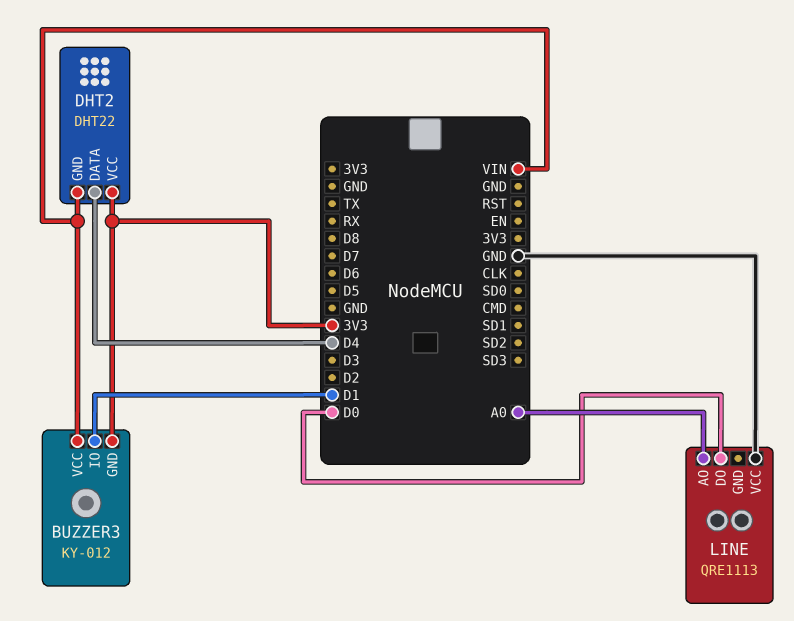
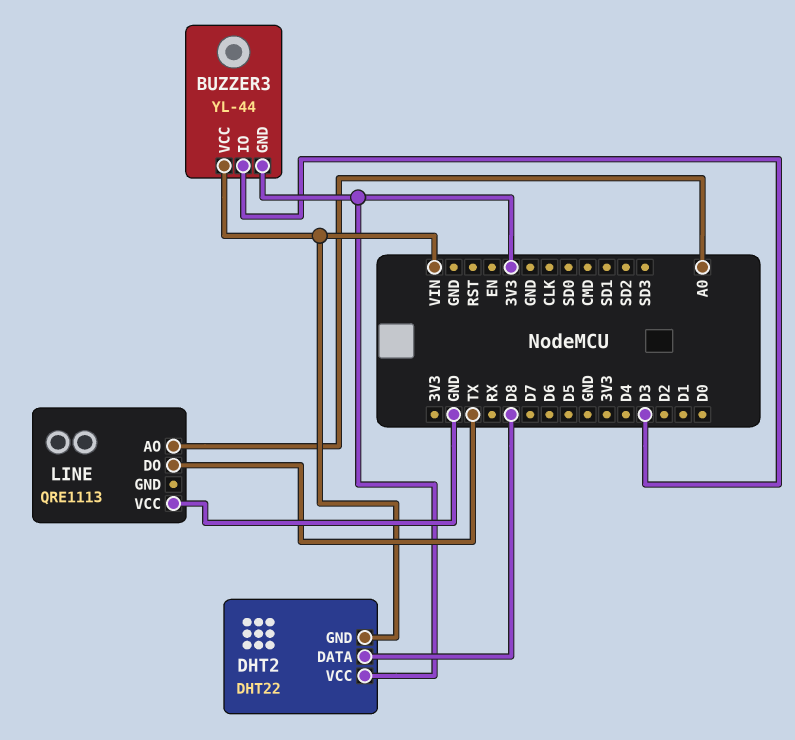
BUZZER3: KY-012 -> YL-44
BUZZER3 pin IO: D1 -> D3
DHT2 pin DATA: D4 -> D8
LINE pin DO: D0 -> TX

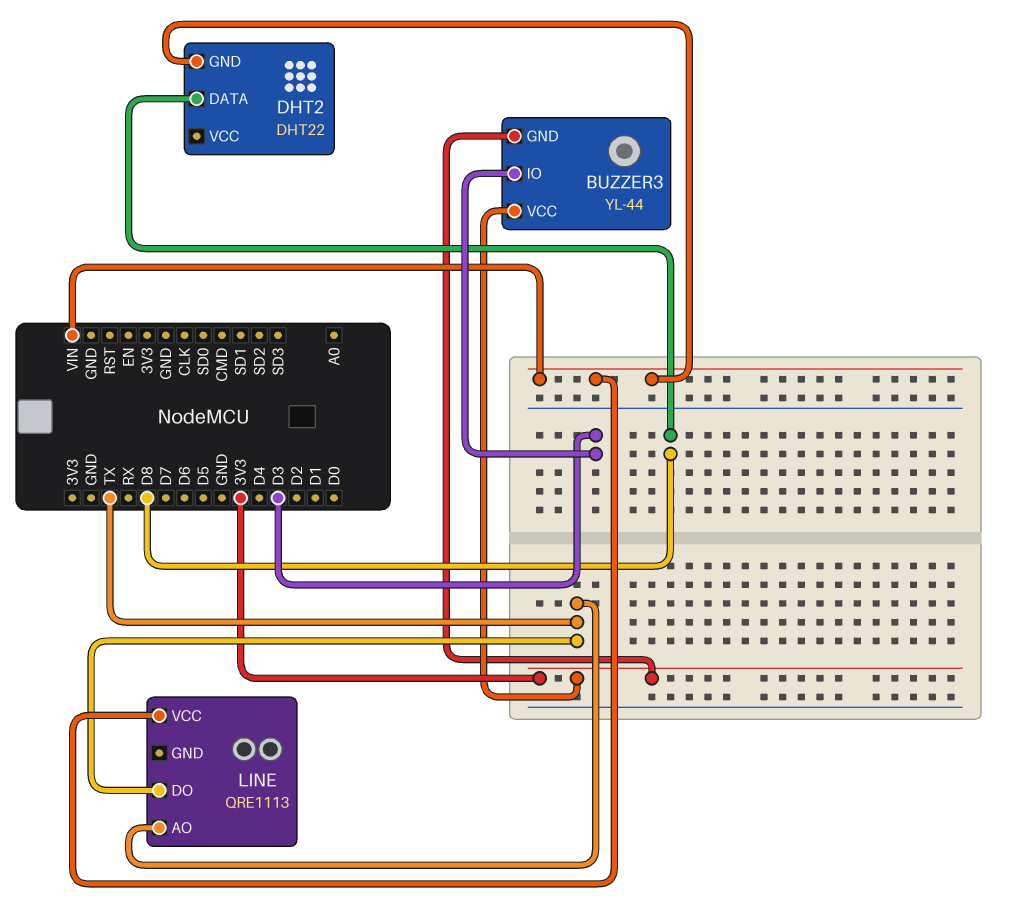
BUZZER3 pin VCC: VIN -> 3V3
DHT2 pin VCC: 3V3 -> none
LINE pin AO: A0 -> TX
LINE pin VCC: GND -> VIN

